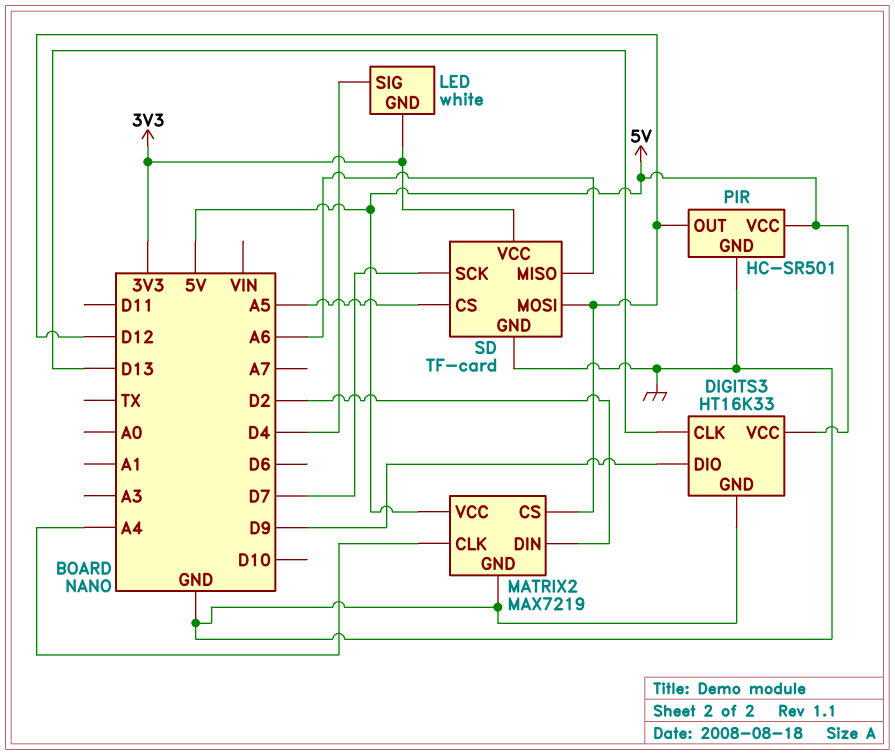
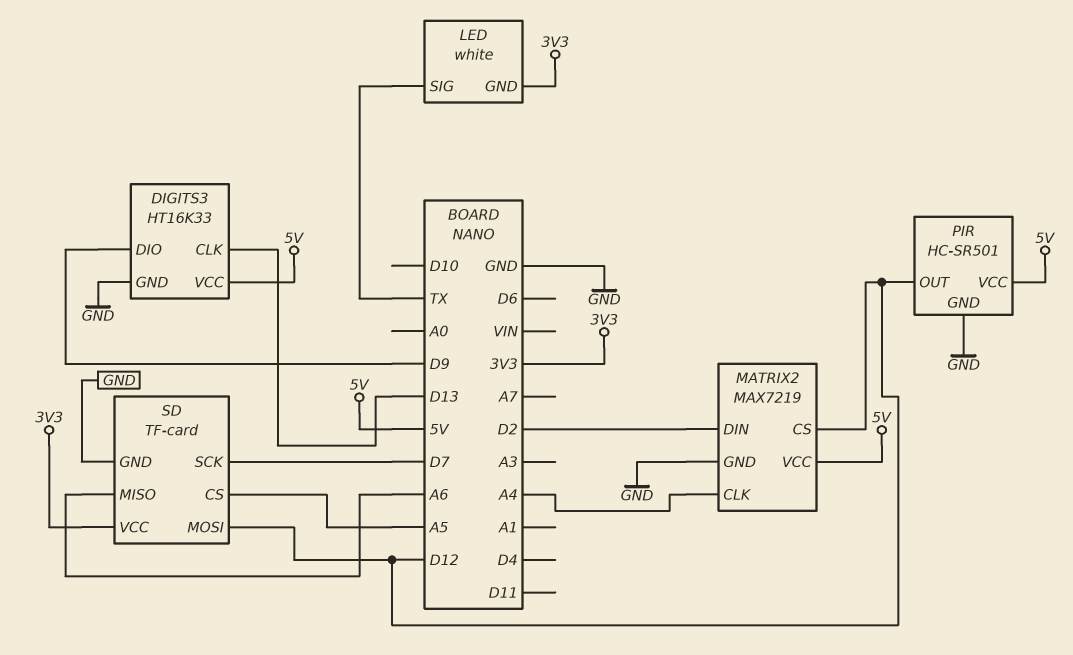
LED pin SIG: D4 -> TX

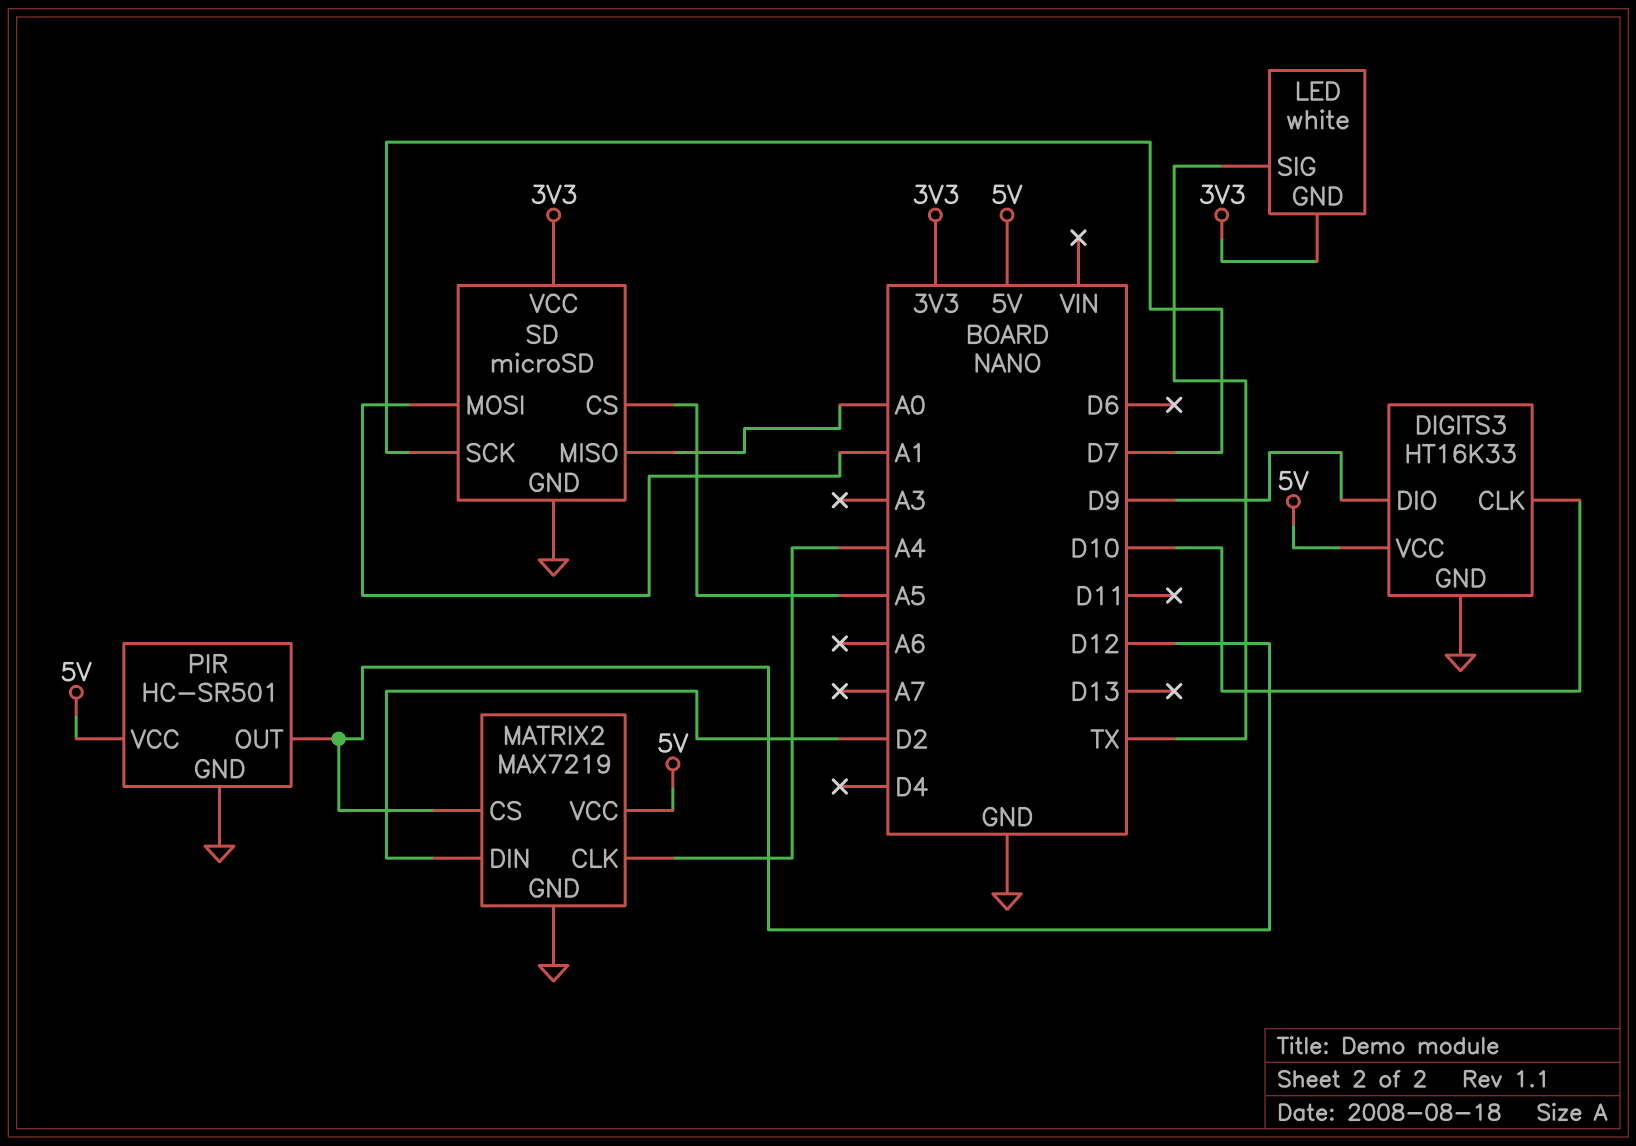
DIGITS3 pin CLK: D13 -> D10
SD: TF-card -> microSD
SD pin MISO: A6 -> A0
SD pin MOSI: D12 -> A1

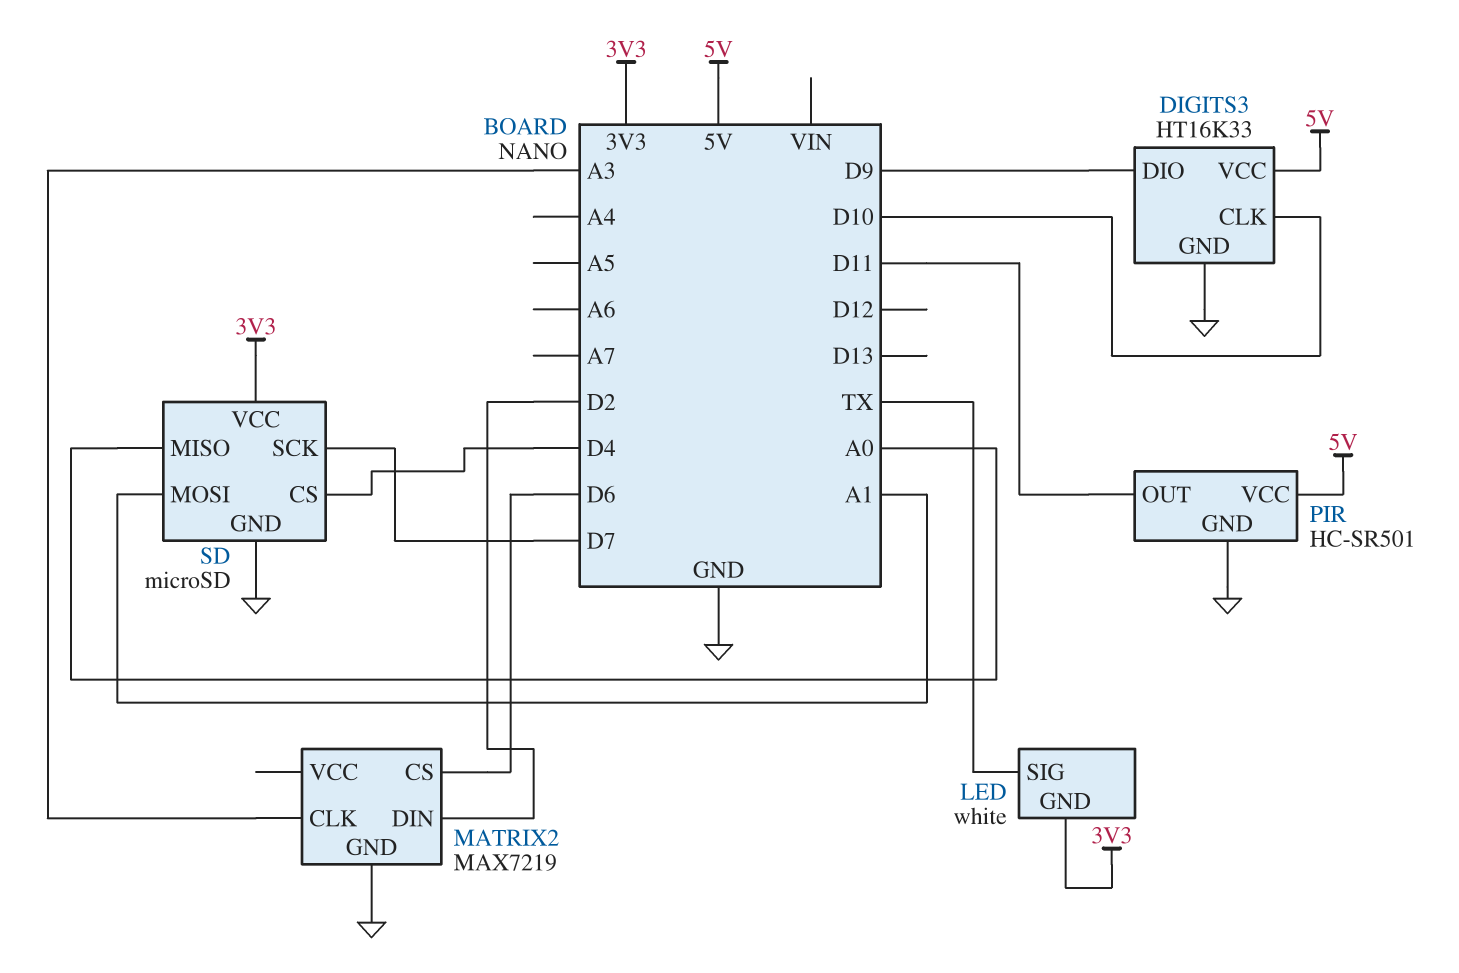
MATRIX2 pin CLK: A4 -> A3
MATRIX2 pin CS: D12 -> D6
MATRIX2 pin VCC: 5V -> none
PIR pin OUT: D12 -> D11
SD pin CS: A5 -> D4

